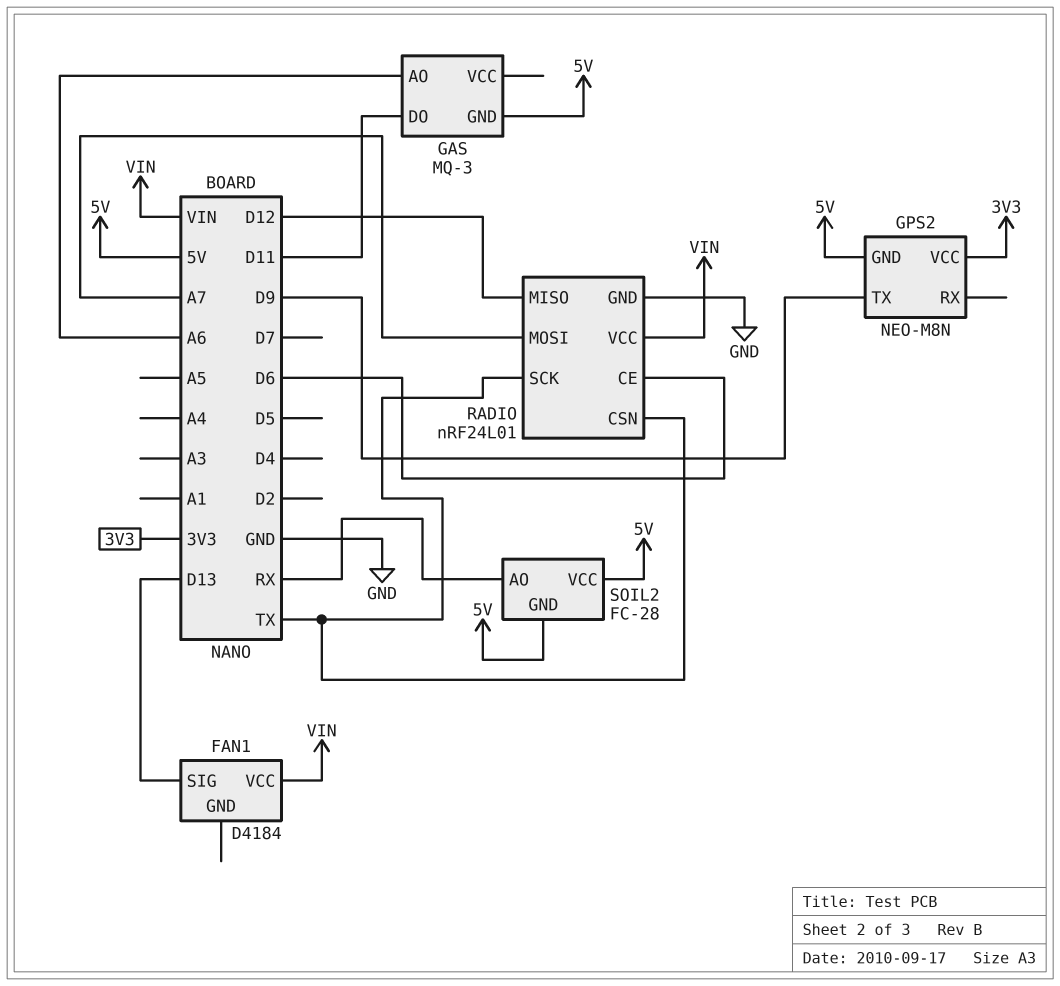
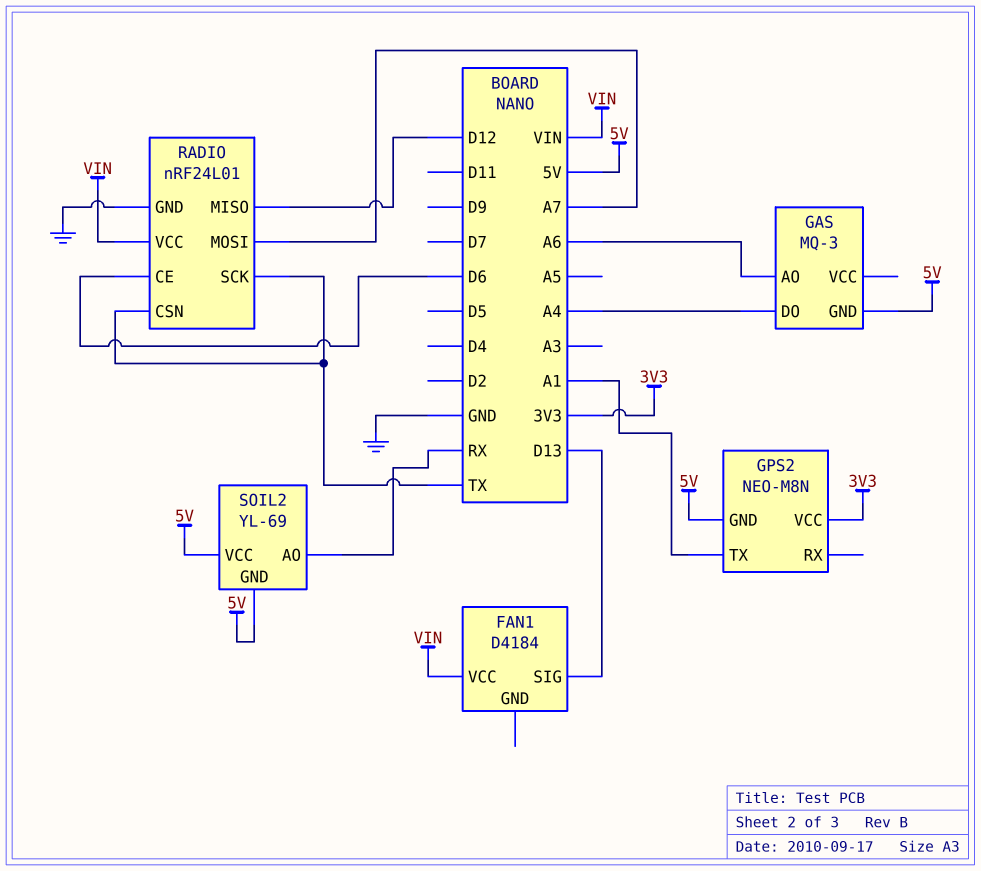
GAS pin DO: D11 -> A4
GPS2 pin TX: D9 -> A1
SOIL2: FC-28 -> YL-69

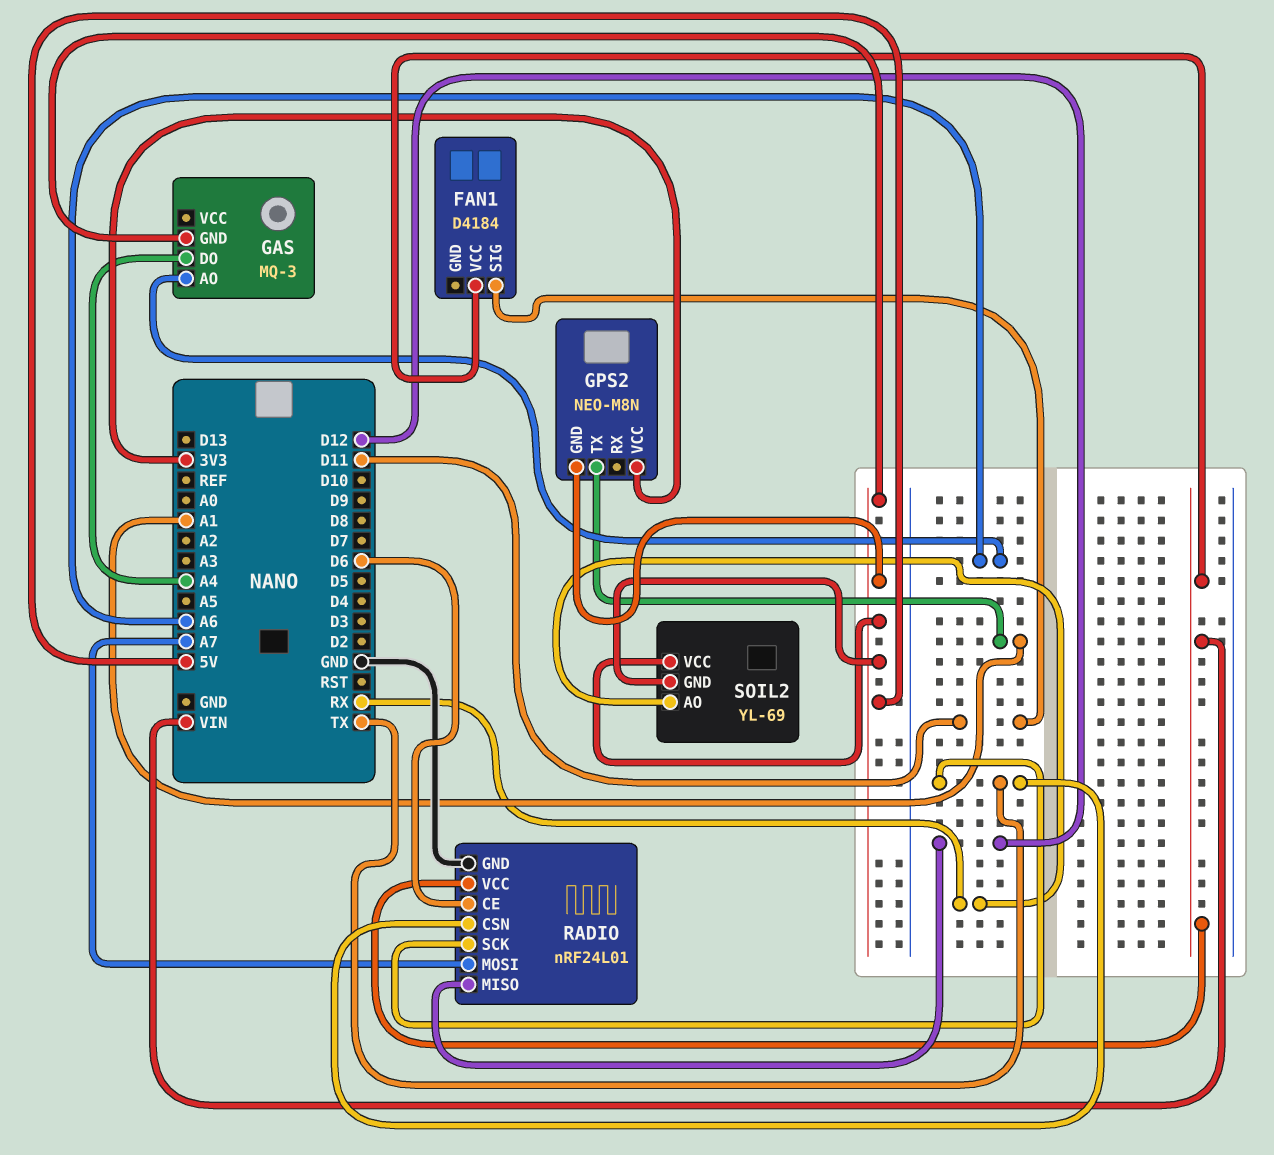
FAN1 pin SIG: D13 -> D11

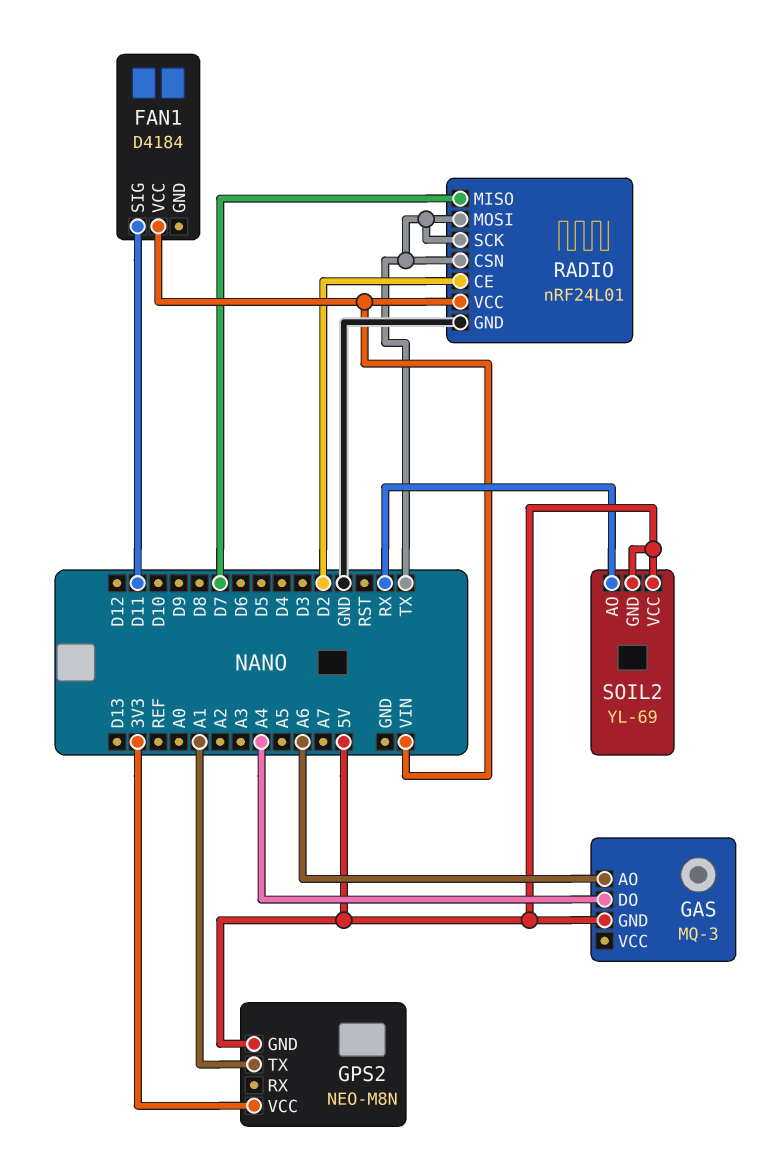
RADIO pin CE: D6 -> D2
RADIO pin MISO: D12 -> D7
RADIO pin MOSI: A7 -> TX

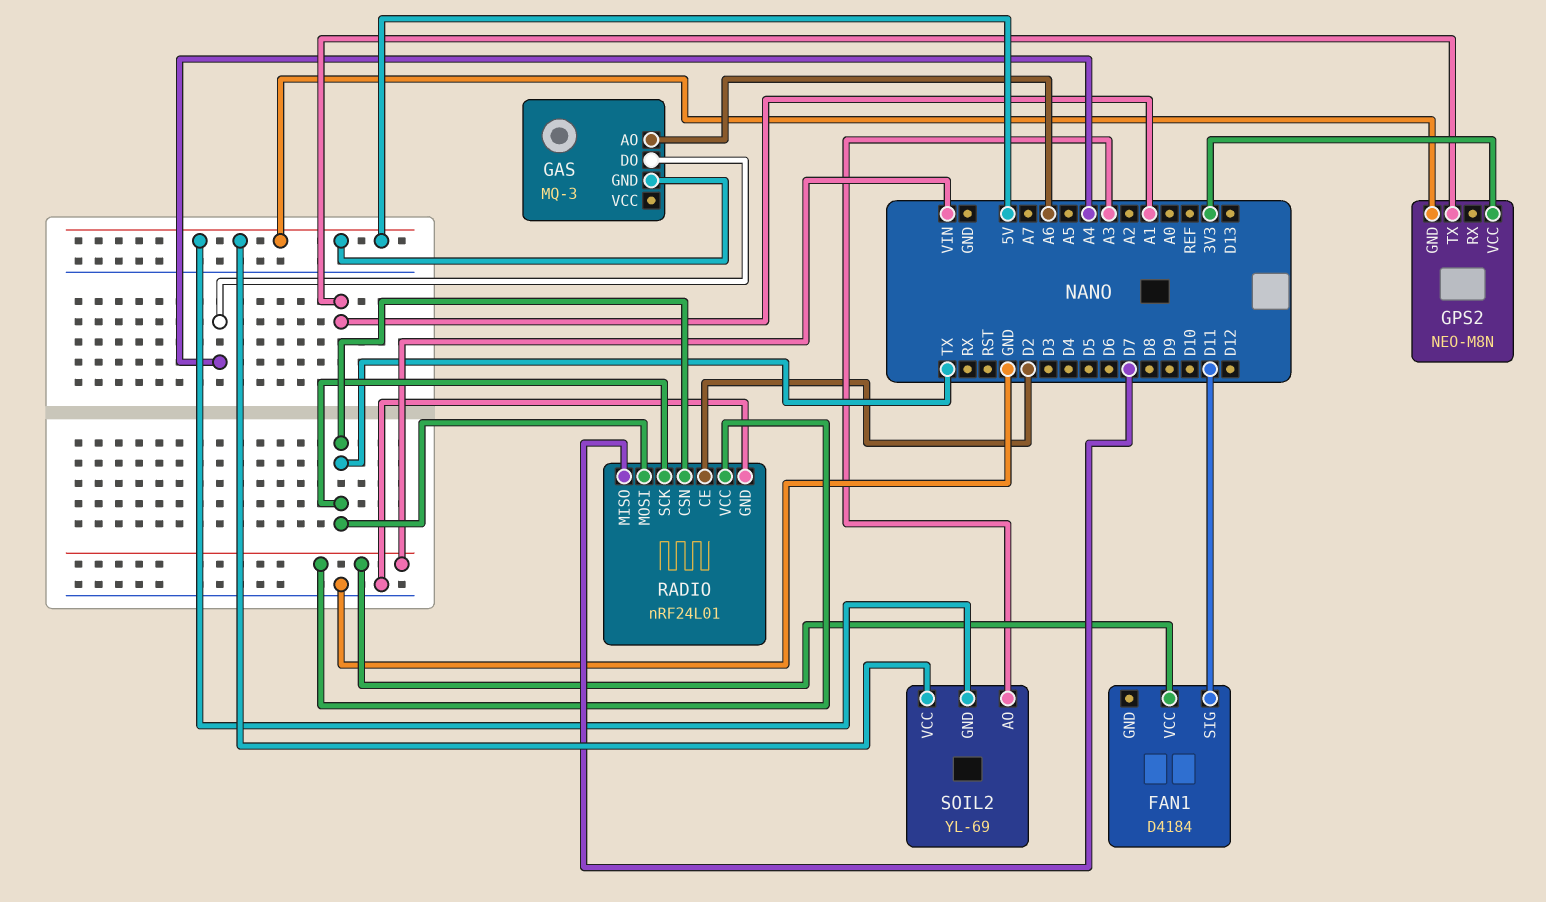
SOIL2 pin AO: RX -> A3

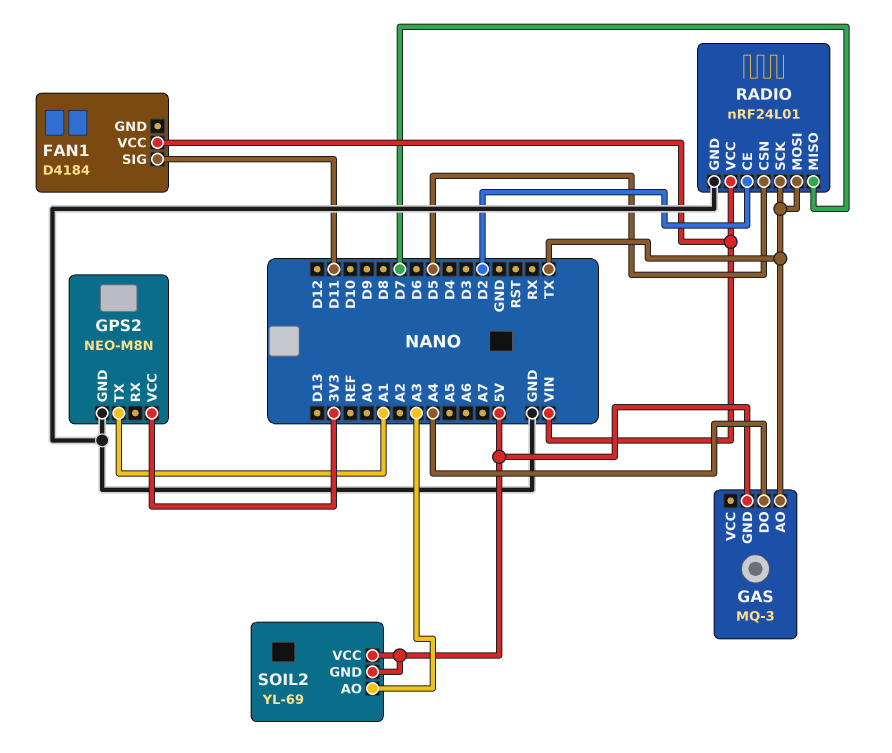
GAS pin AO: A6 -> TX
GPS2 pin GND: 5V -> GND
RADIO pin CSN: TX -> D5

